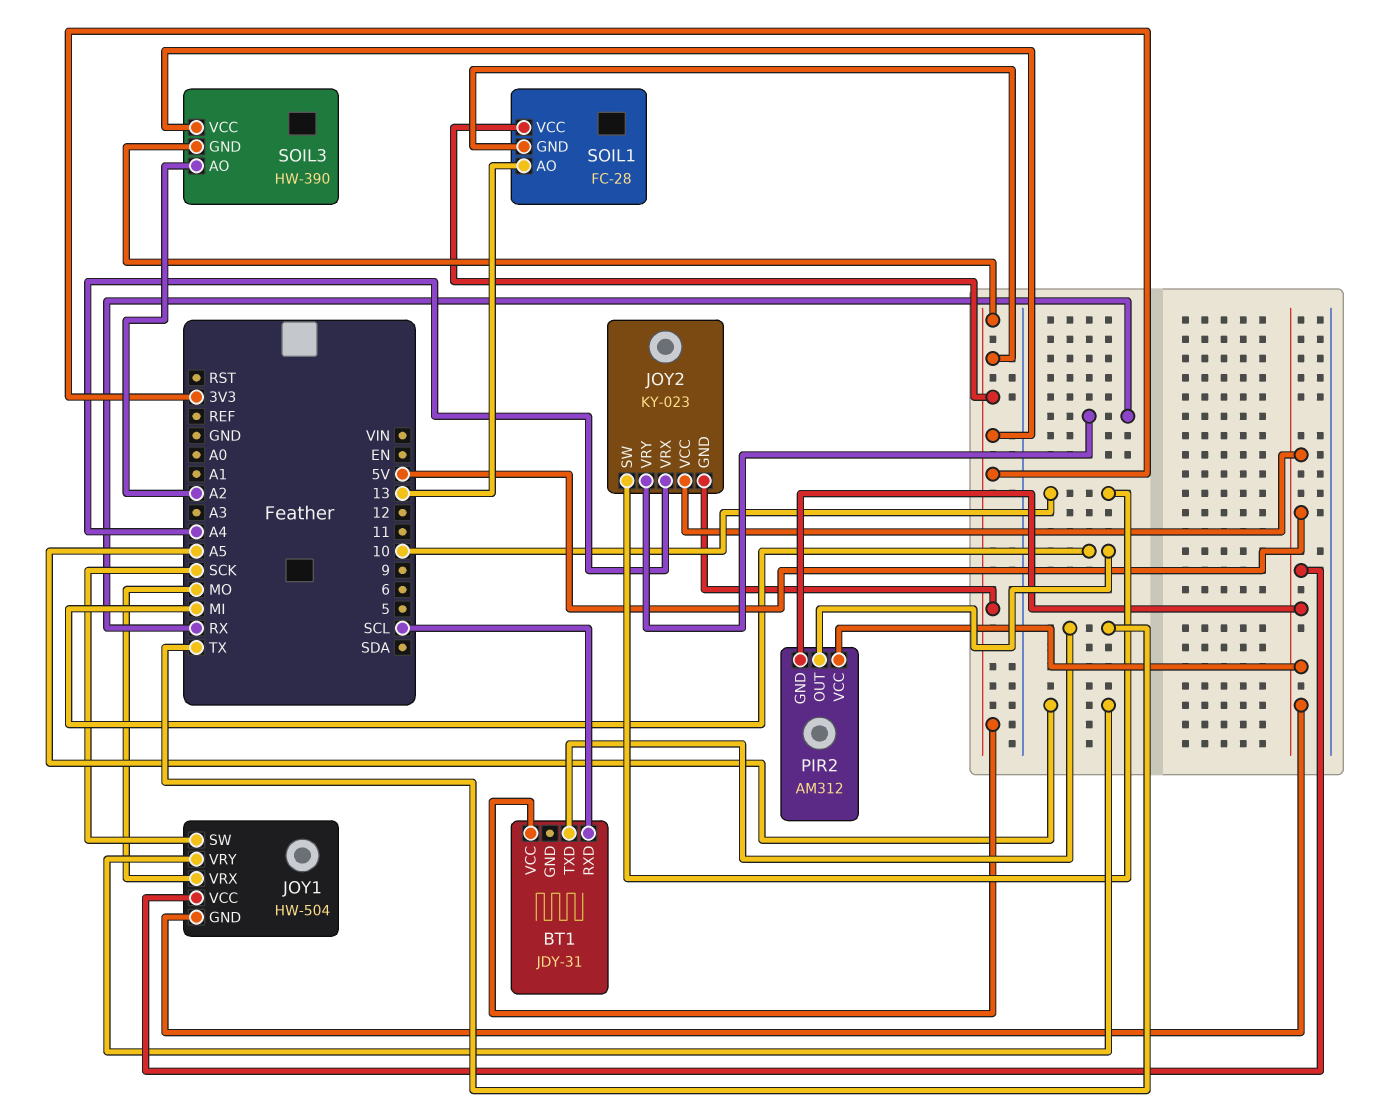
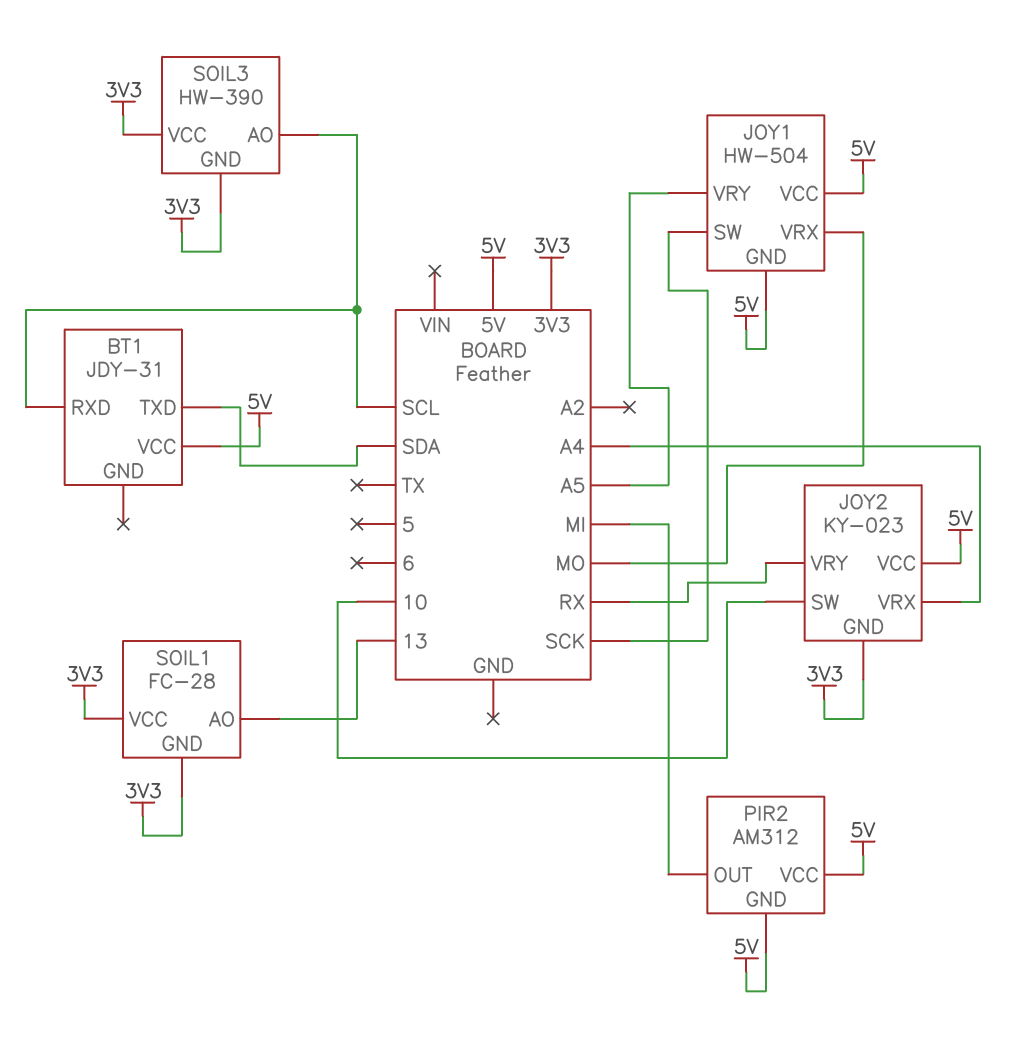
BT1 pin TXD: TX -> SDA
BT1 pin VCC: 3V3 -> 5V
SOIL3 pin AO: A2 -> SCL

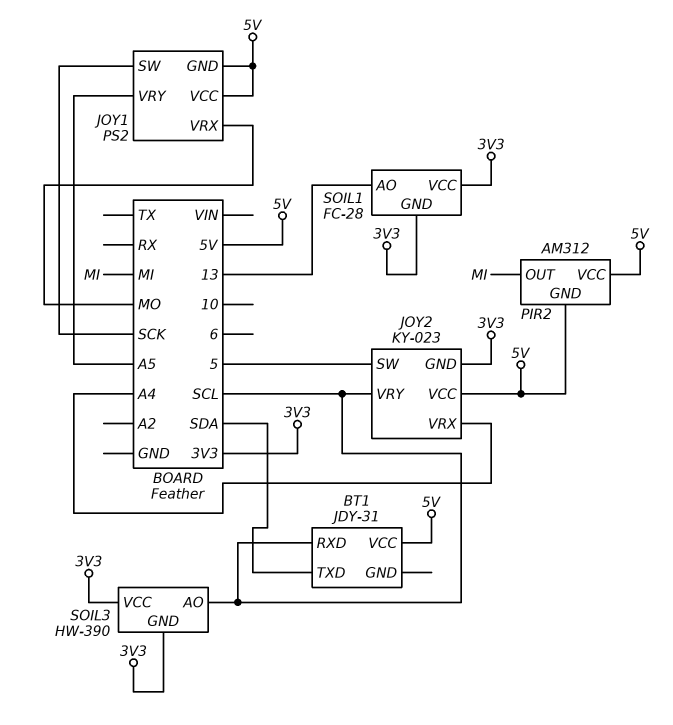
JOY1: HW-504 -> PS2
JOY2 pin SW: 10 -> 5
JOY2 pin VRY: RX -> SCL

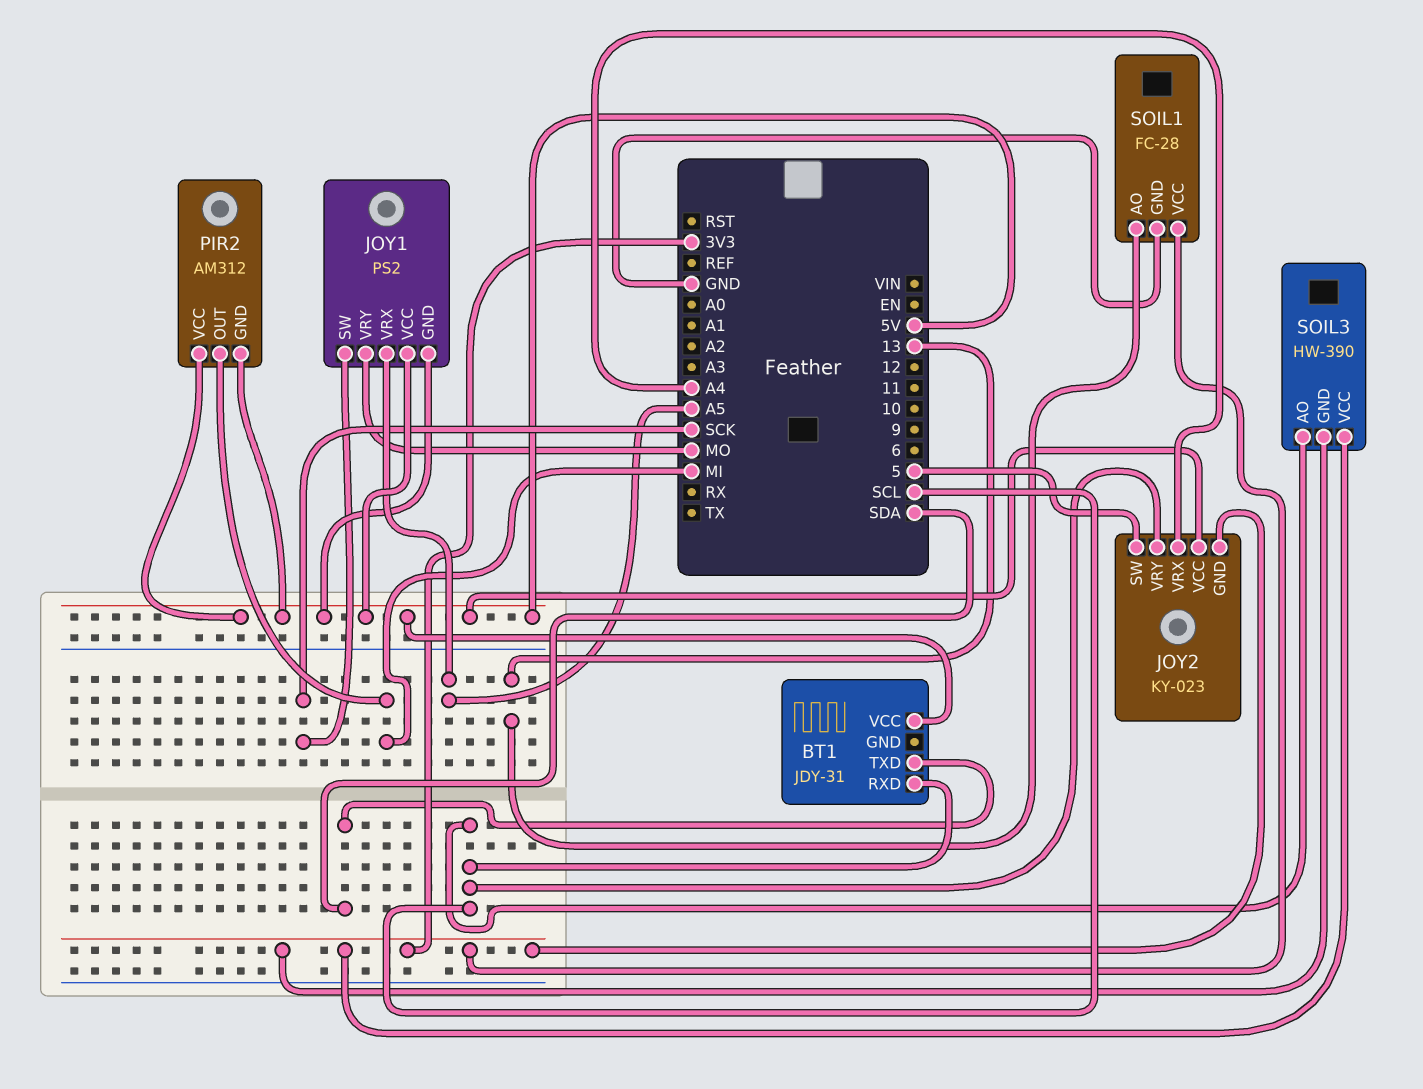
JOY1 pin VRX: MO -> A5
JOY1 pin VRY: A5 -> MO
SOIL1 pin GND: 3V3 -> GND

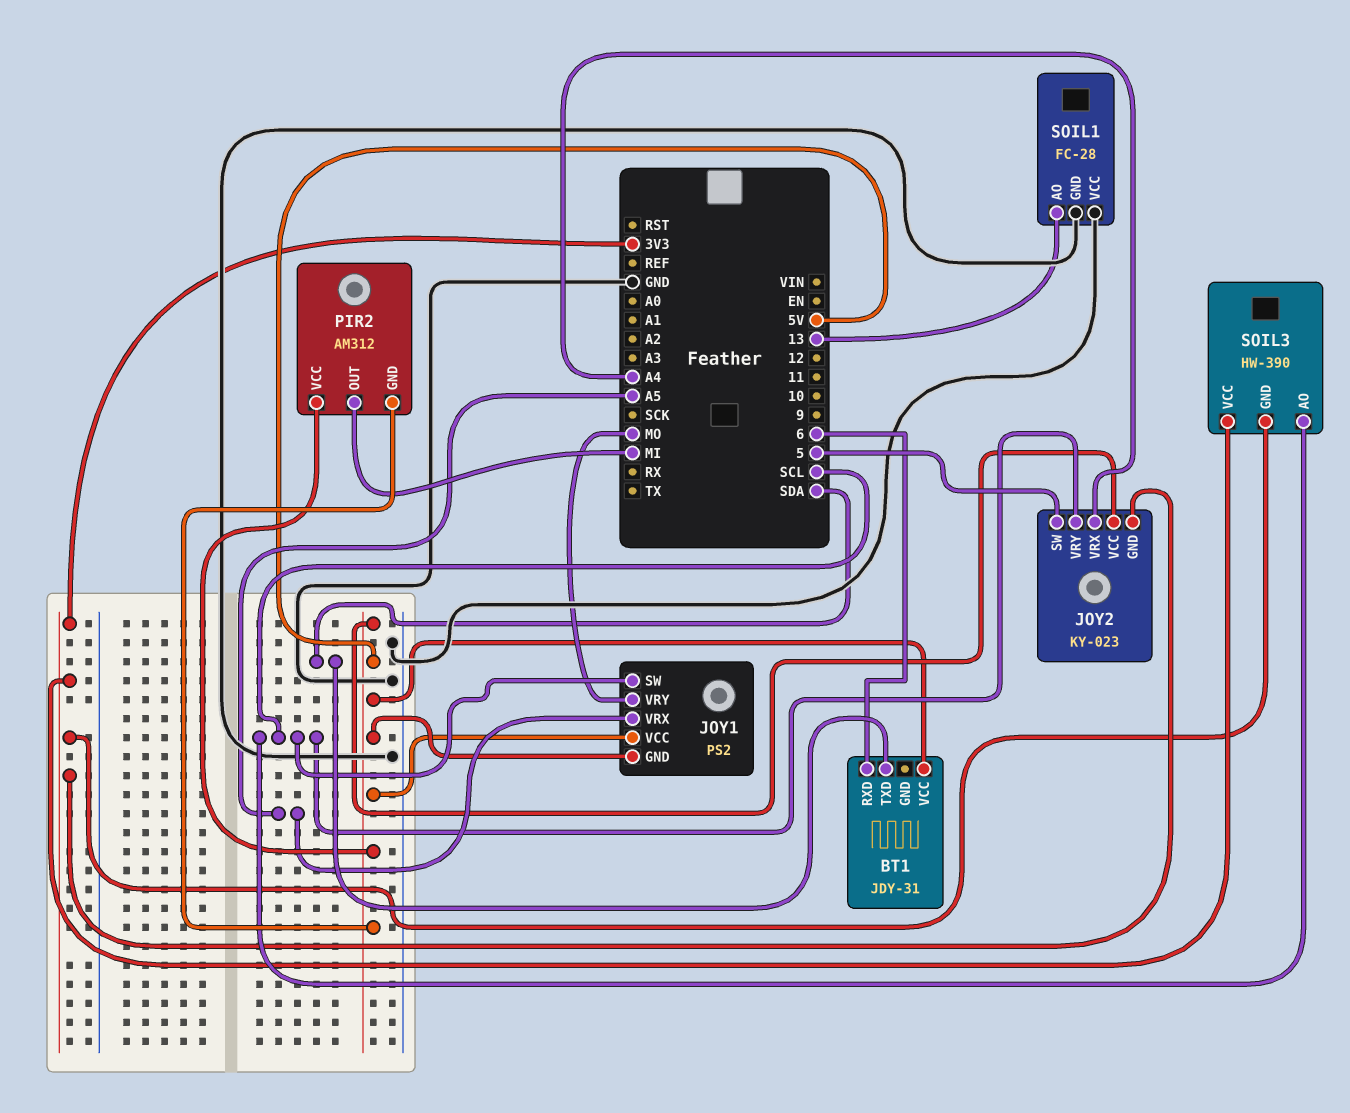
BT1 pin RXD: SCL -> 6
JOY1 pin SW: SCK -> SCL
SOIL1 pin VCC: 3V3 -> GND

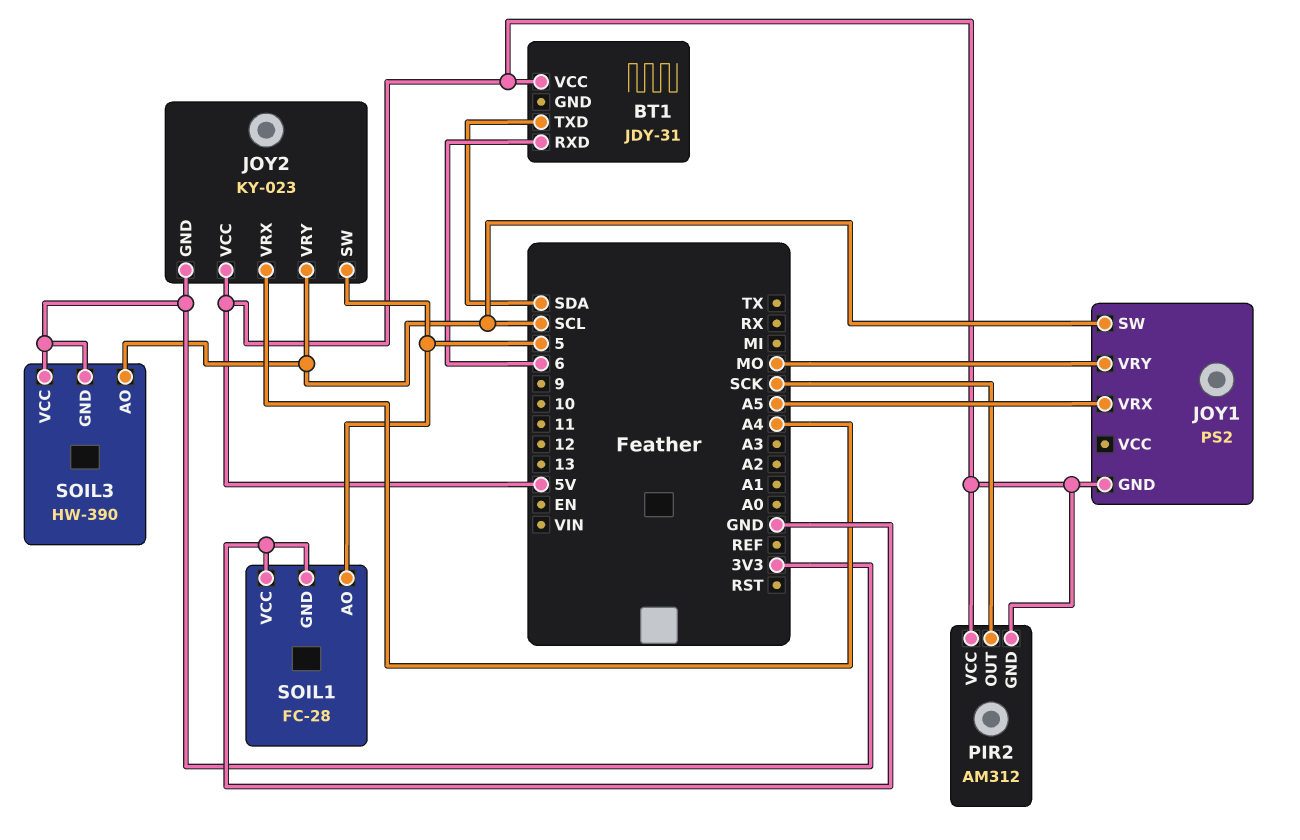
JOY1 pin VCC: 5V -> none
PIR2 pin OUT: MI -> SCK
SOIL1 pin AO: 13 -> 5

